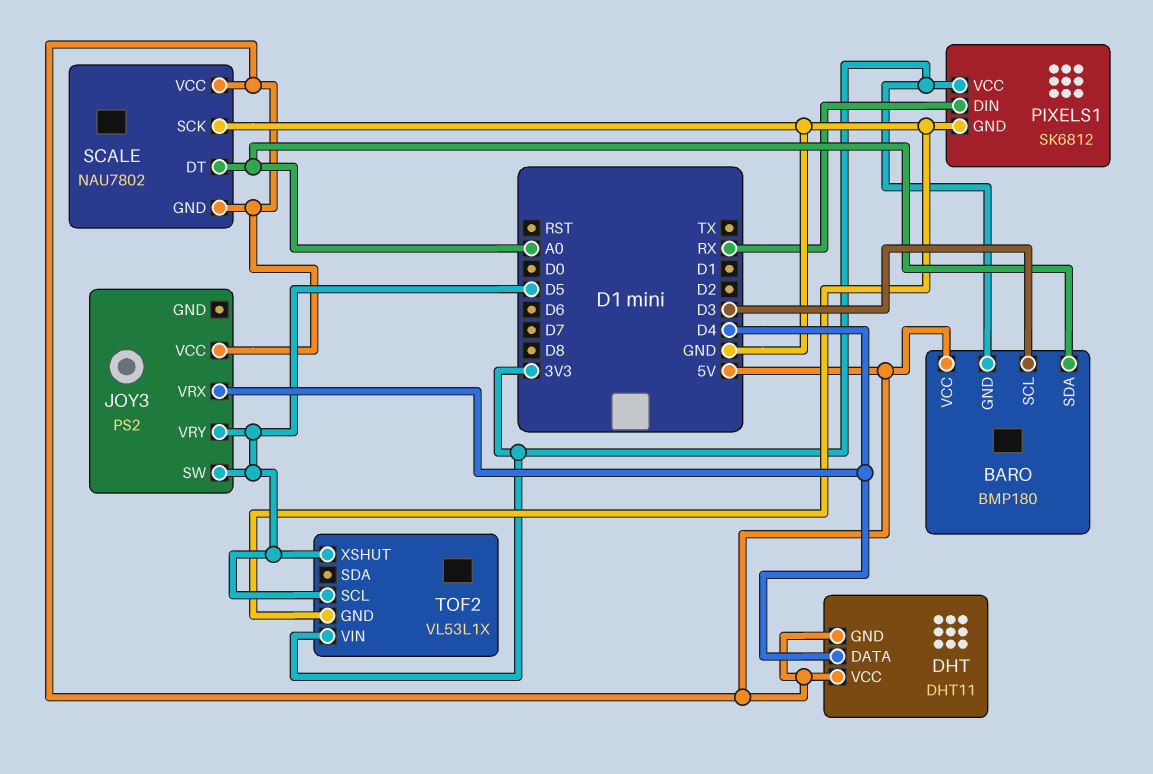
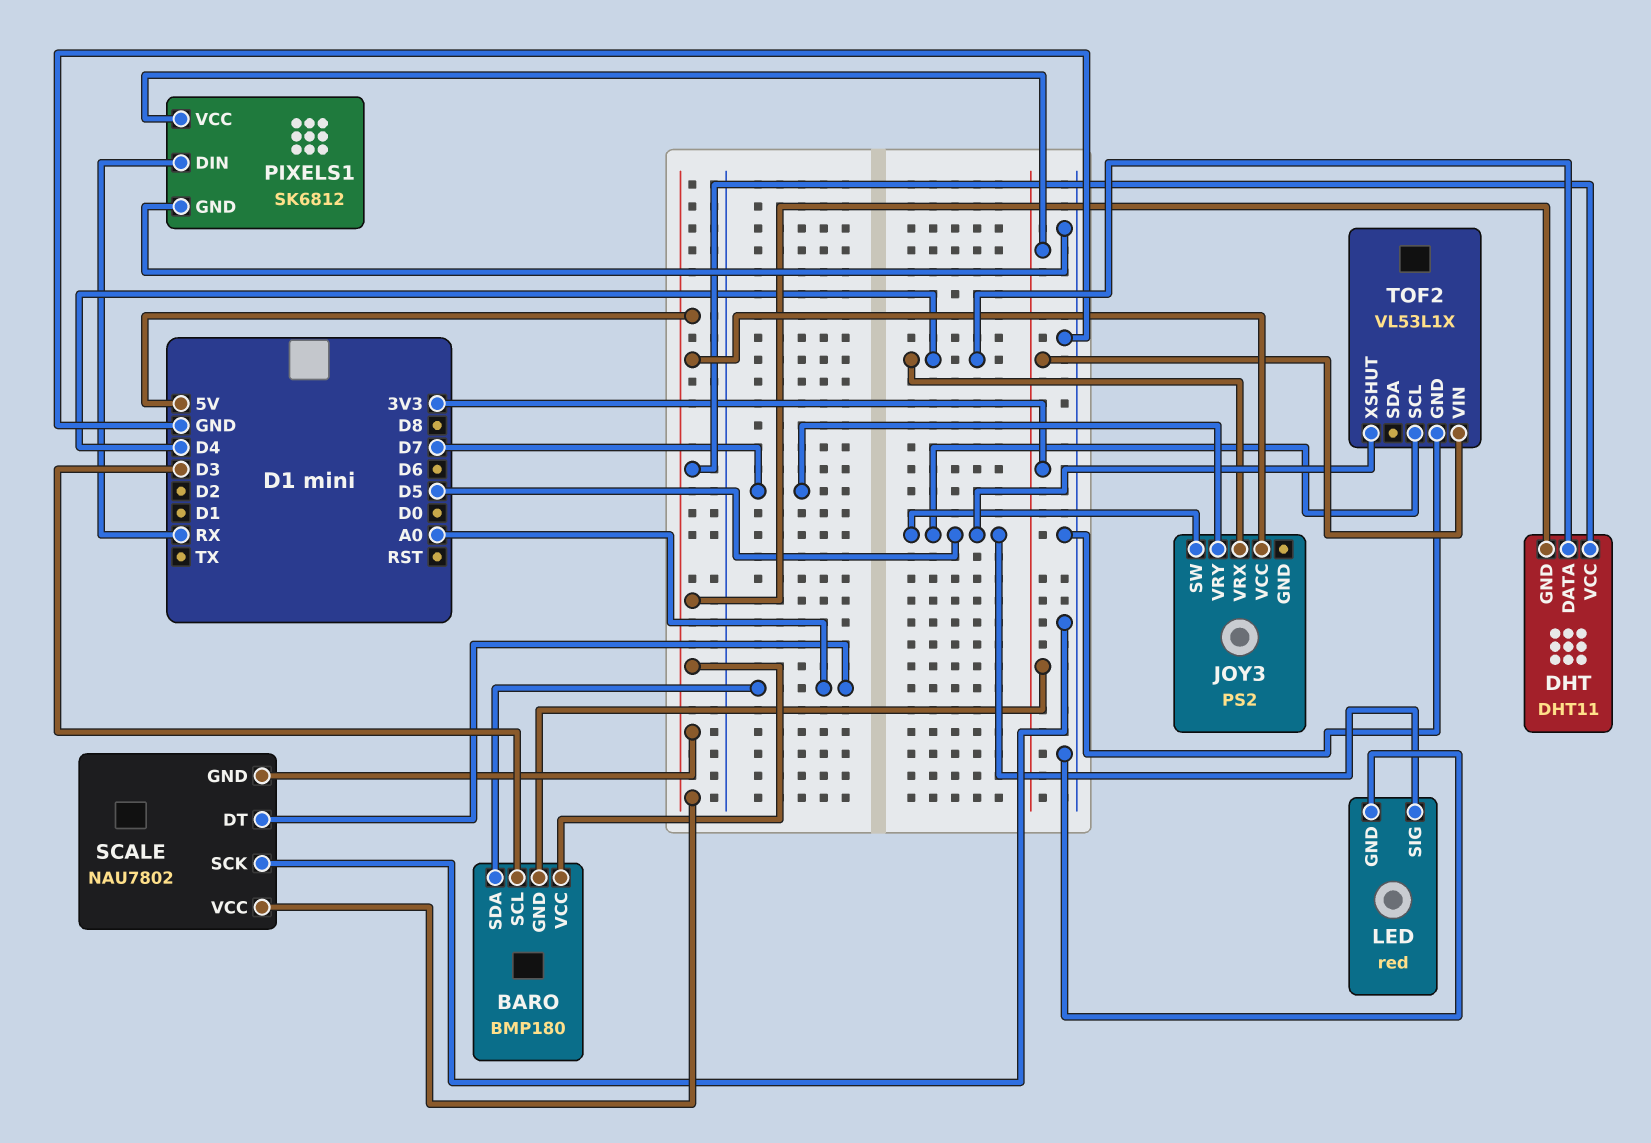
JOY3 pin VRY: D5 -> D7
LED: none -> red
LED pin GND: none -> GND
LED pin SIG: none -> D5

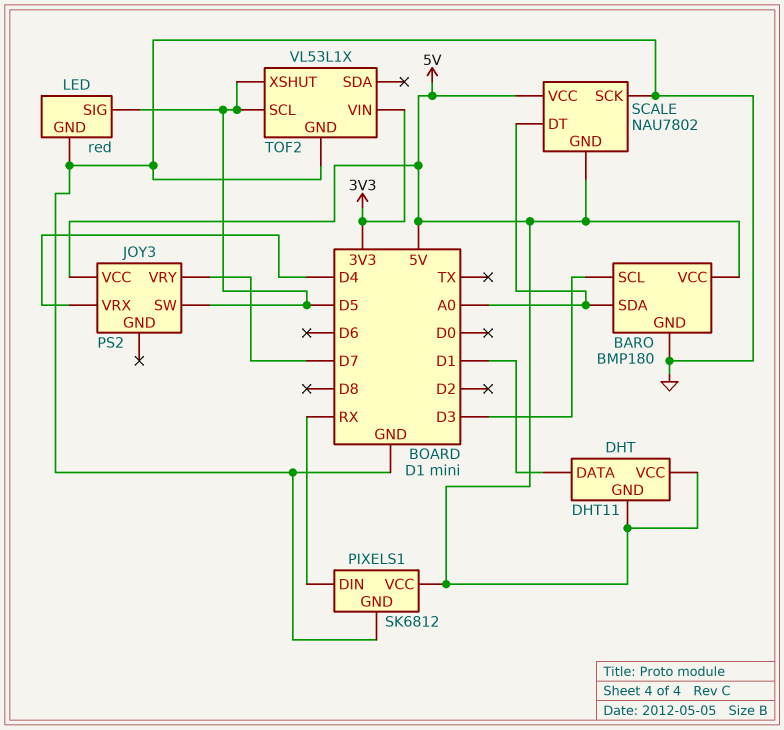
BARO pin GND: 3V3 -> GND
DHT pin DATA: D4 -> D1
PIXELS1 pin VCC: 3V3 -> 5V

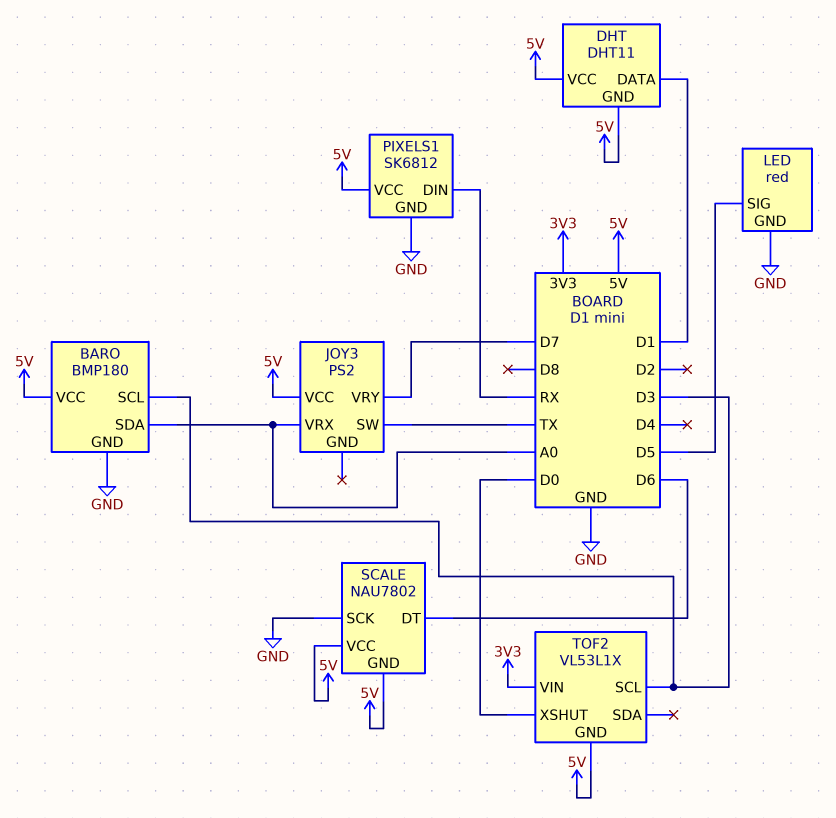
JOY3 pin SW: D5 -> TX
JOY3 pin VRX: D4 -> A0
SCALE pin DT: A0 -> D6
TOF2 pin GND: GND -> 5V
TOF2 pin SCL: D5 -> D3
TOF2 pin XSHUT: D5 -> D0

